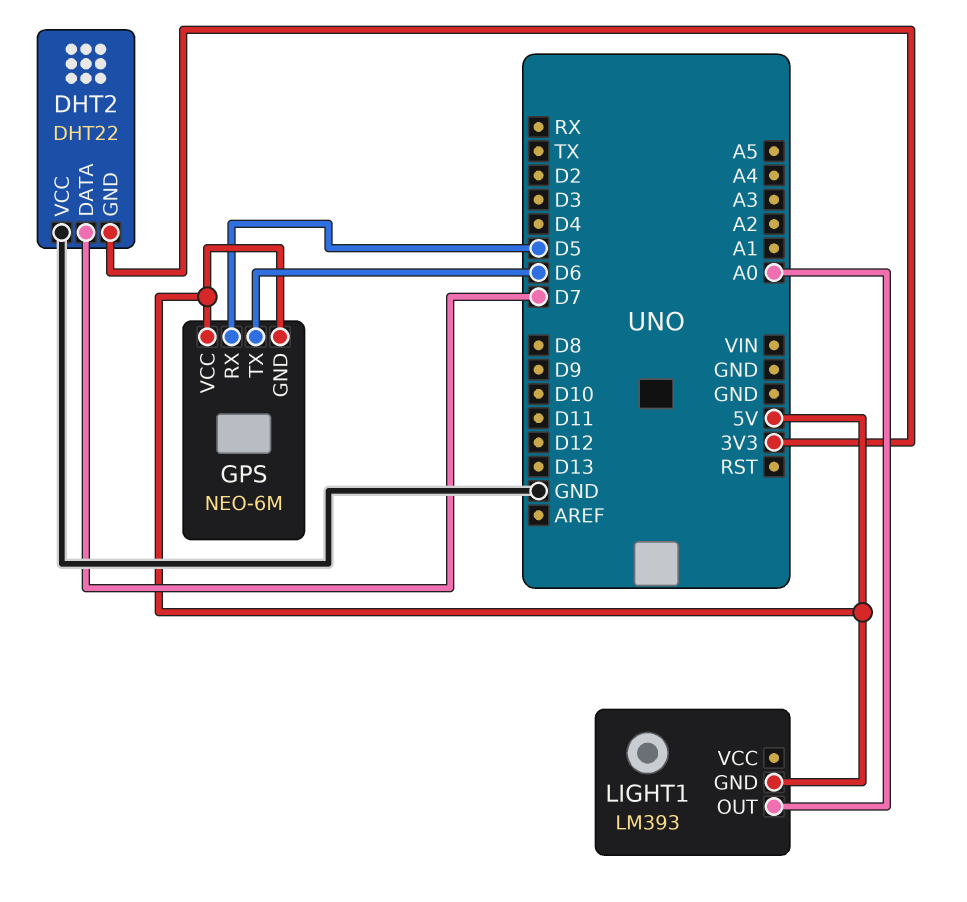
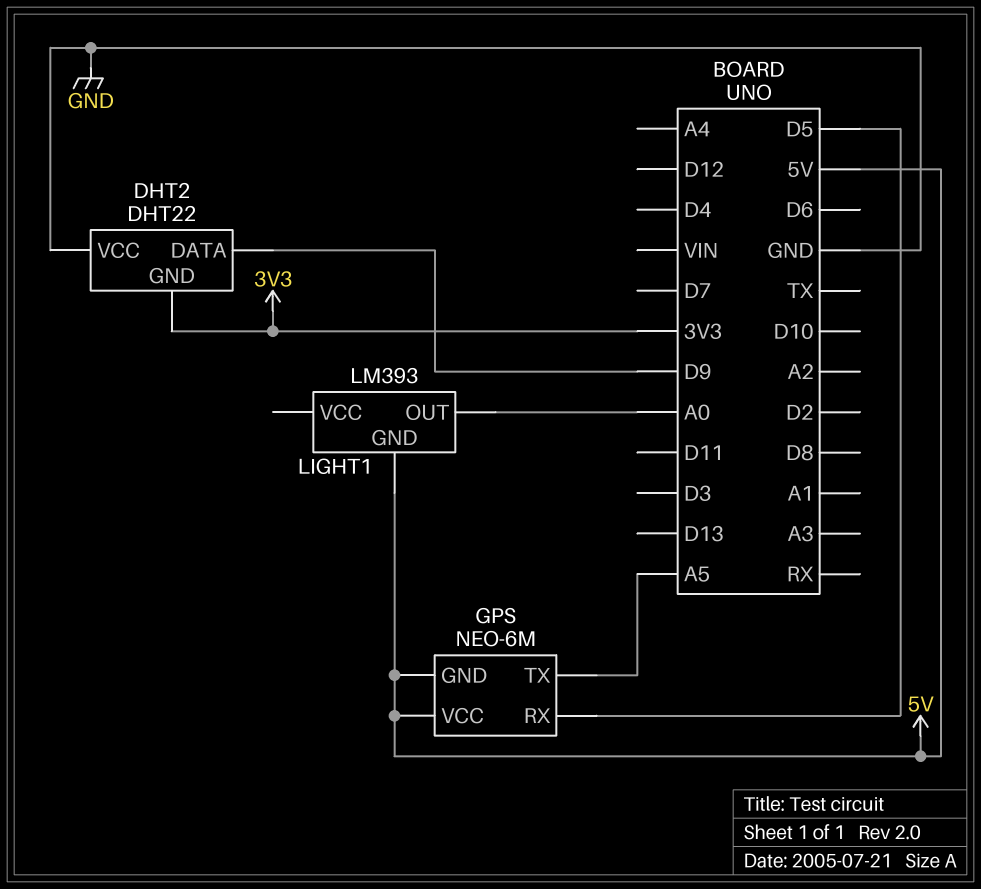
DHT2 pin DATA: D7 -> D9
GPS pin TX: D6 -> A5

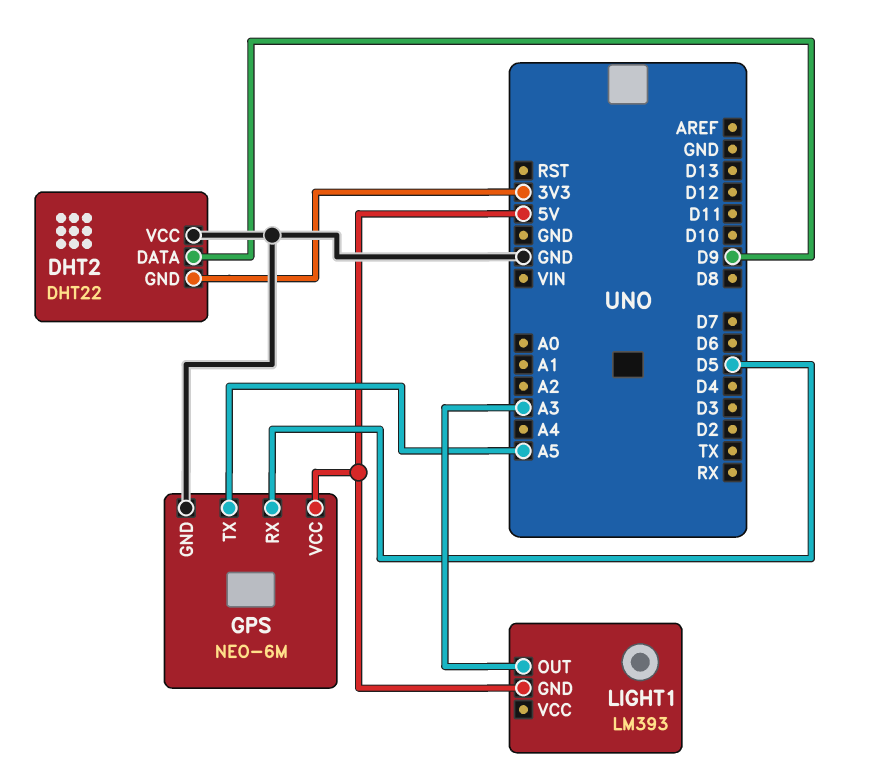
GPS pin GND: 5V -> GND
LIGHT1 pin OUT: A0 -> A3

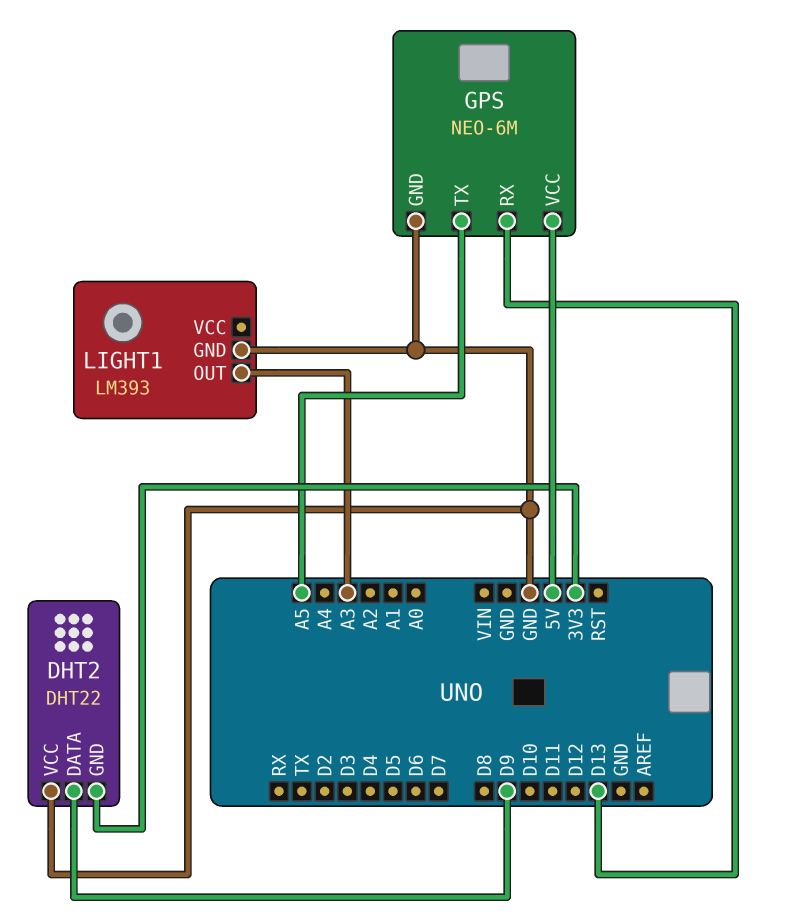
GPS pin RX: D5 -> D13
LIGHT1 pin GND: 5V -> GND

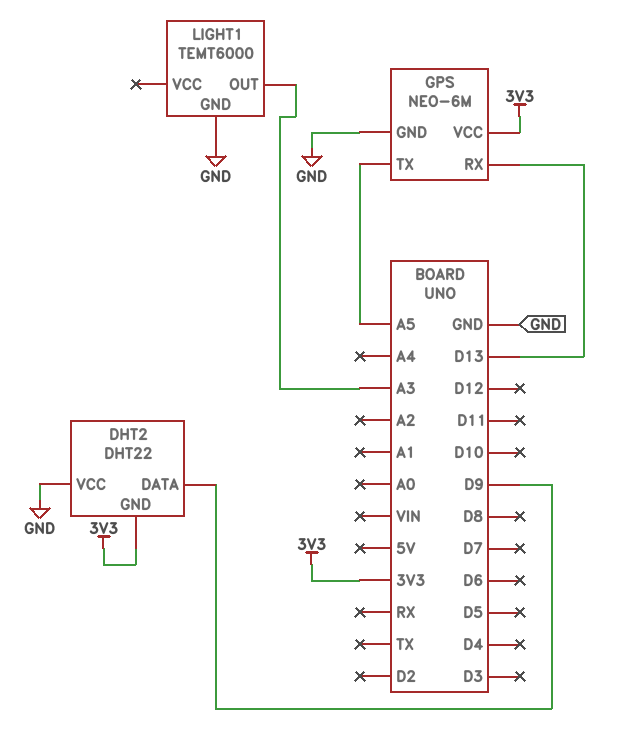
GPS pin VCC: 5V -> 3V3
LIGHT1: LM393 -> TEMT6000

